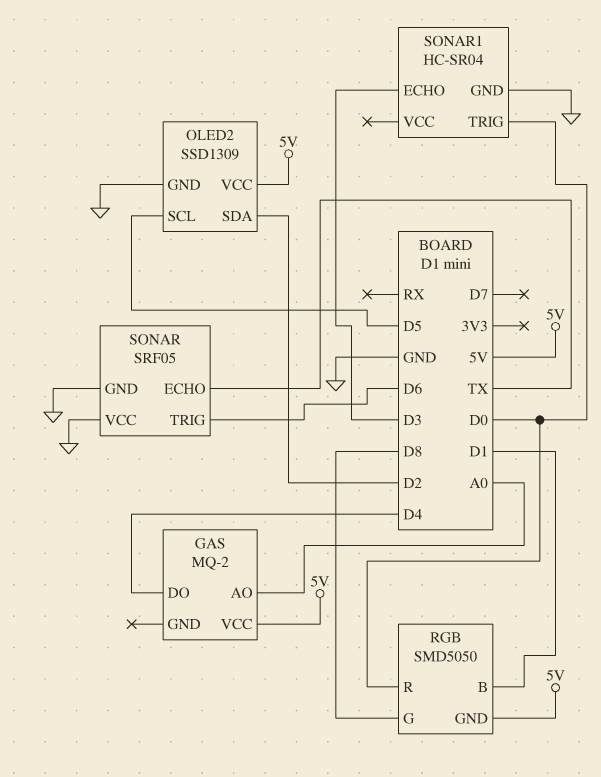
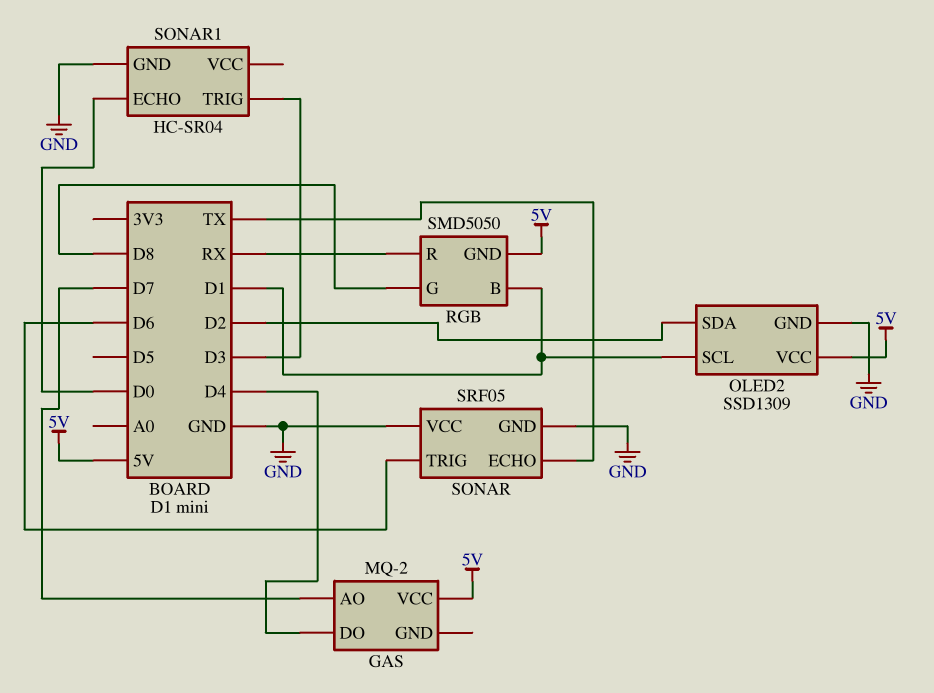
GAS pin AO: A0 -> D7
OLED2 pin SCL: D5 -> D1
RGB pin R: D0 -> RX
SONAR1 pin ECHO: D3 -> D0
SONAR1 pin TRIG: D0 -> D3

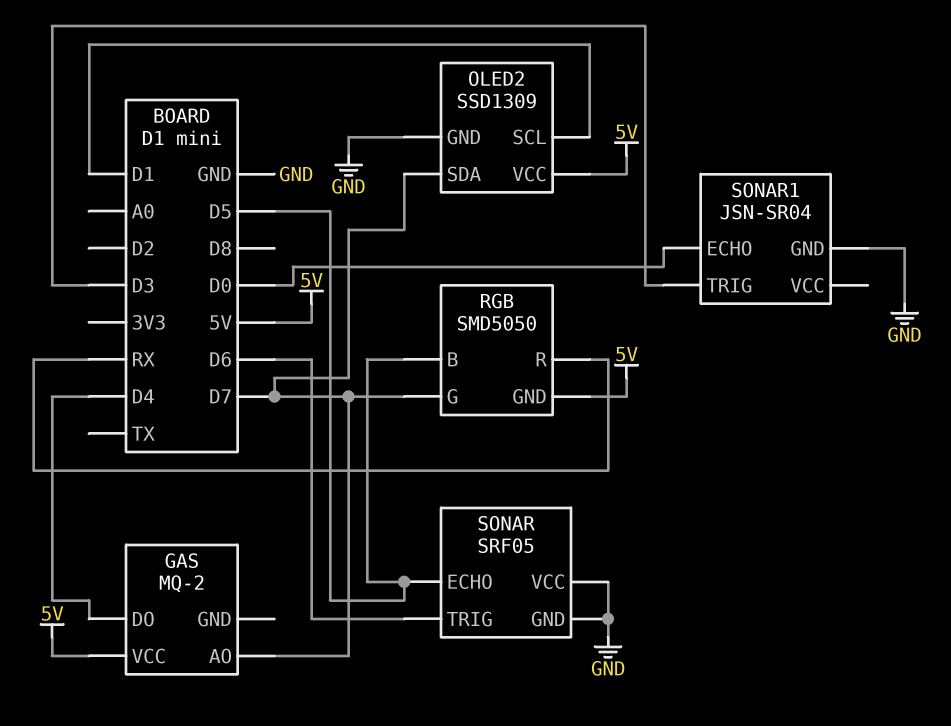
OLED2 pin SDA: D2 -> D7
RGB pin B: D1 -> D5
RGB pin G: D8 -> D7
SONAR pin ECHO: TX -> D5
SONAR1: HC-SR04 -> JSN-SR04

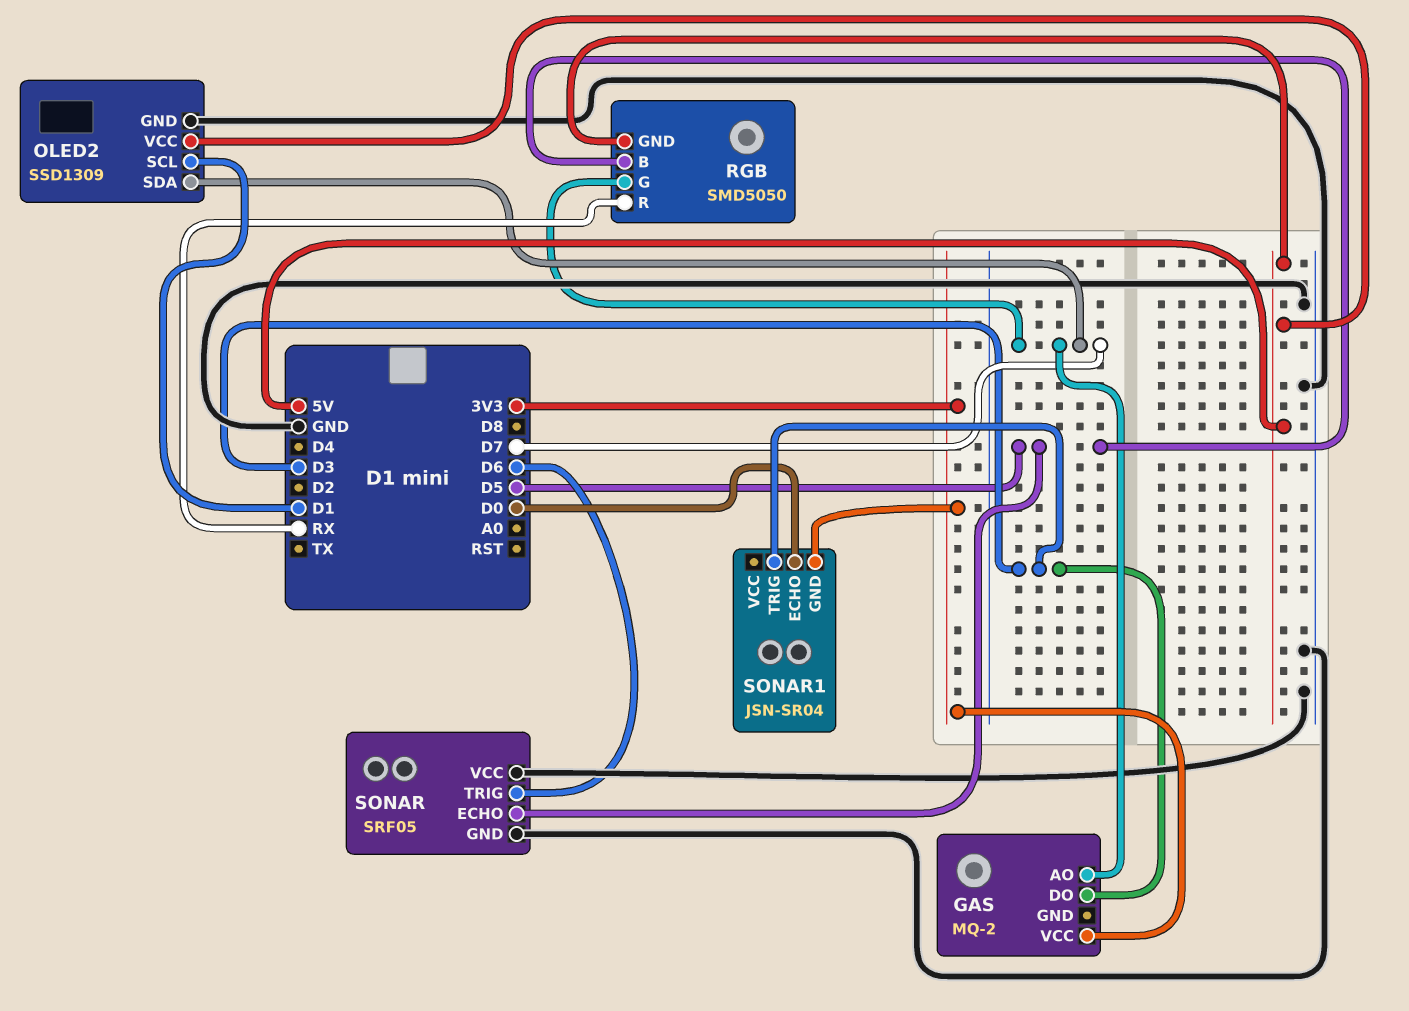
GAS pin DO: D4 -> D3
GAS pin VCC: 5V -> 3V3
SONAR1 pin GND: GND -> 3V3

